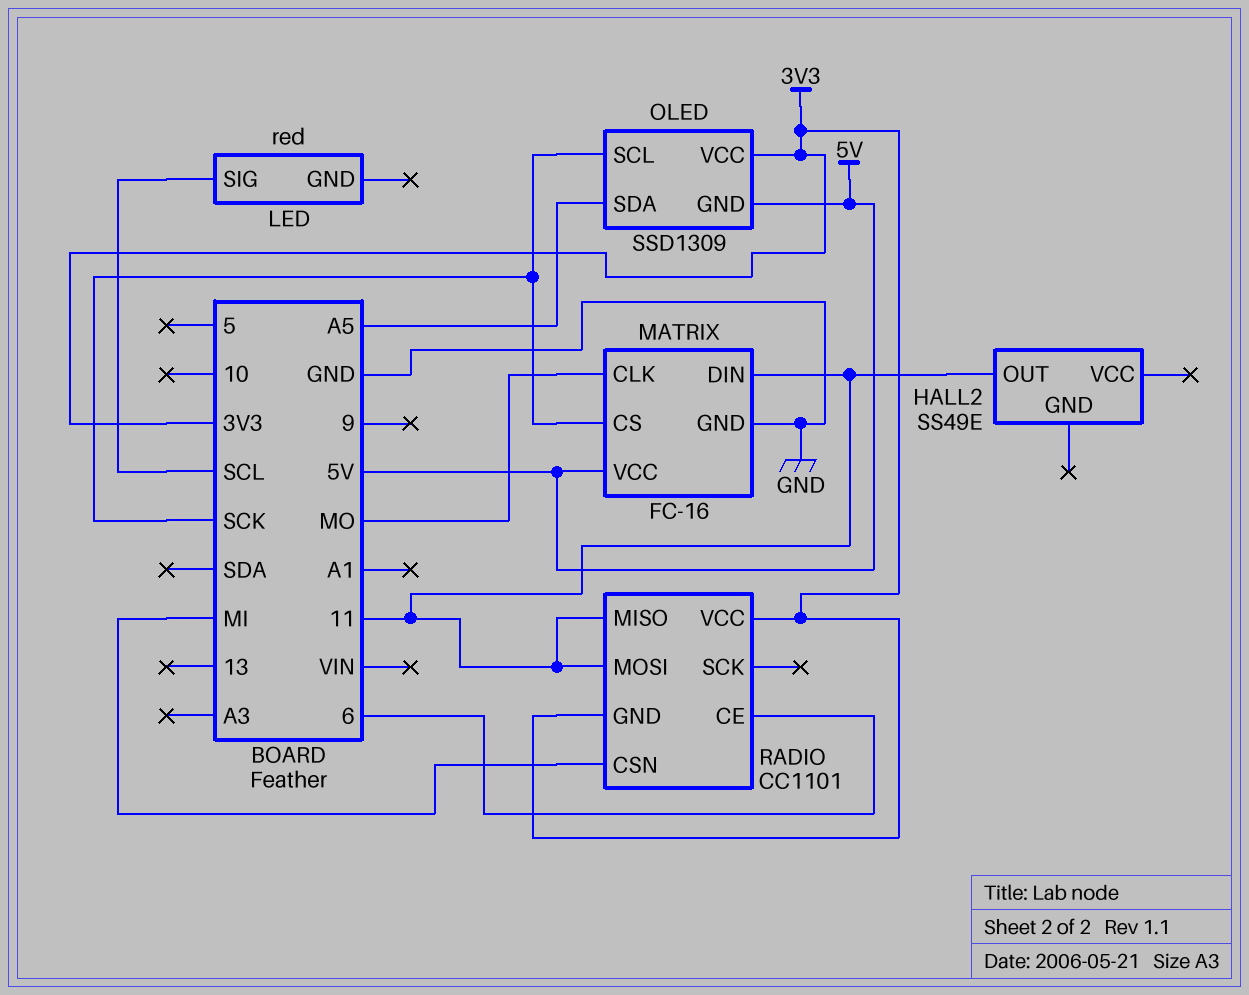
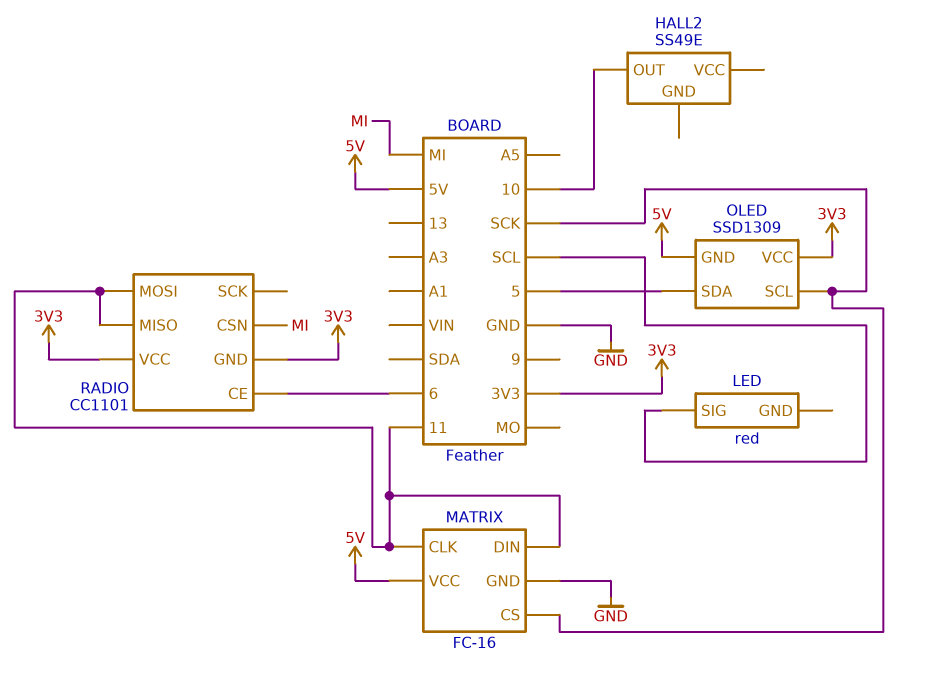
HALL2 pin OUT: 11 -> 10
MATRIX pin CLK: MO -> 11
OLED pin SDA: A5 -> 5

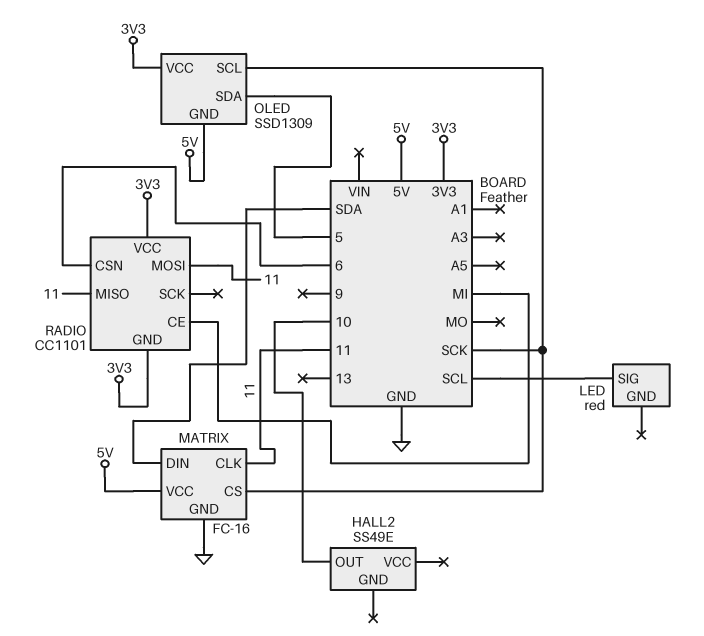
MATRIX pin DIN: 11 -> SDA
RADIO pin CE: 6 -> MI
RADIO pin CSN: MI -> 6

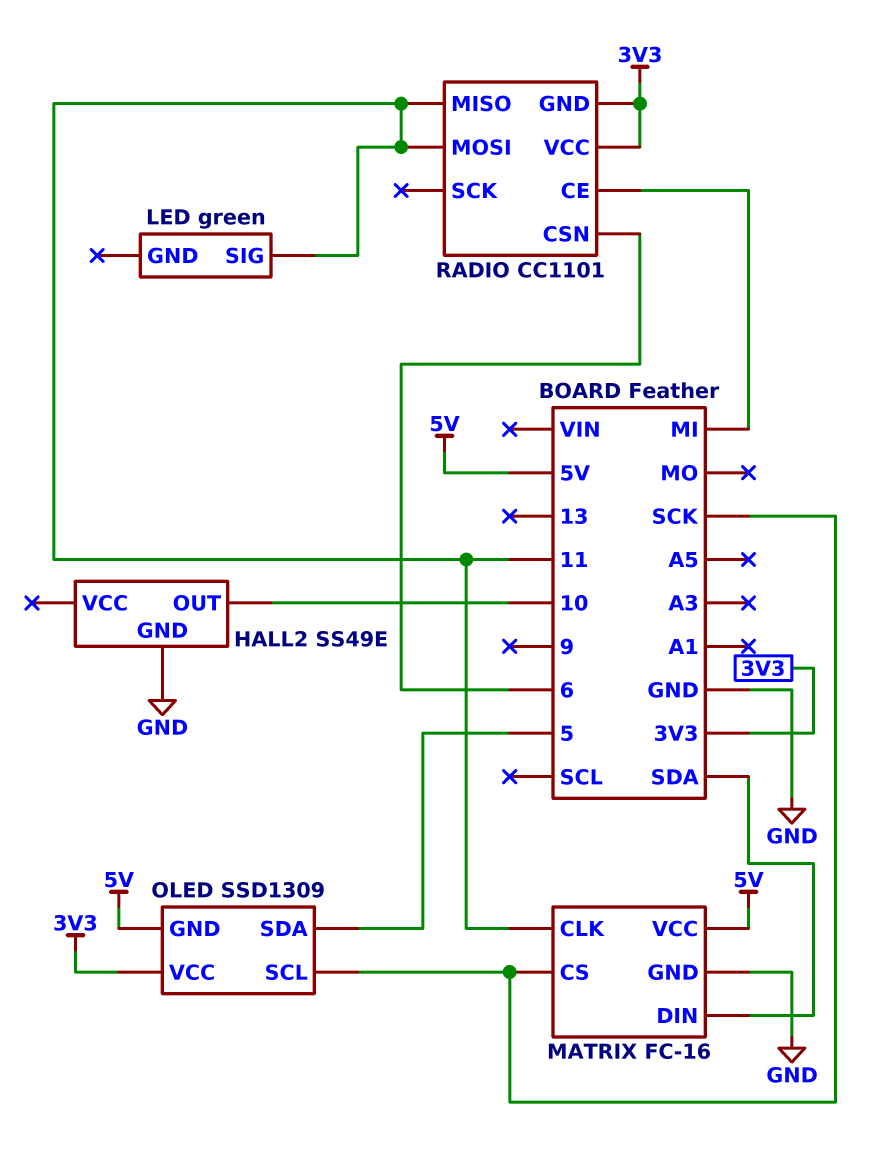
HALL2 pin GND: none -> GND
LED: red -> green
LED pin SIG: SCL -> 11

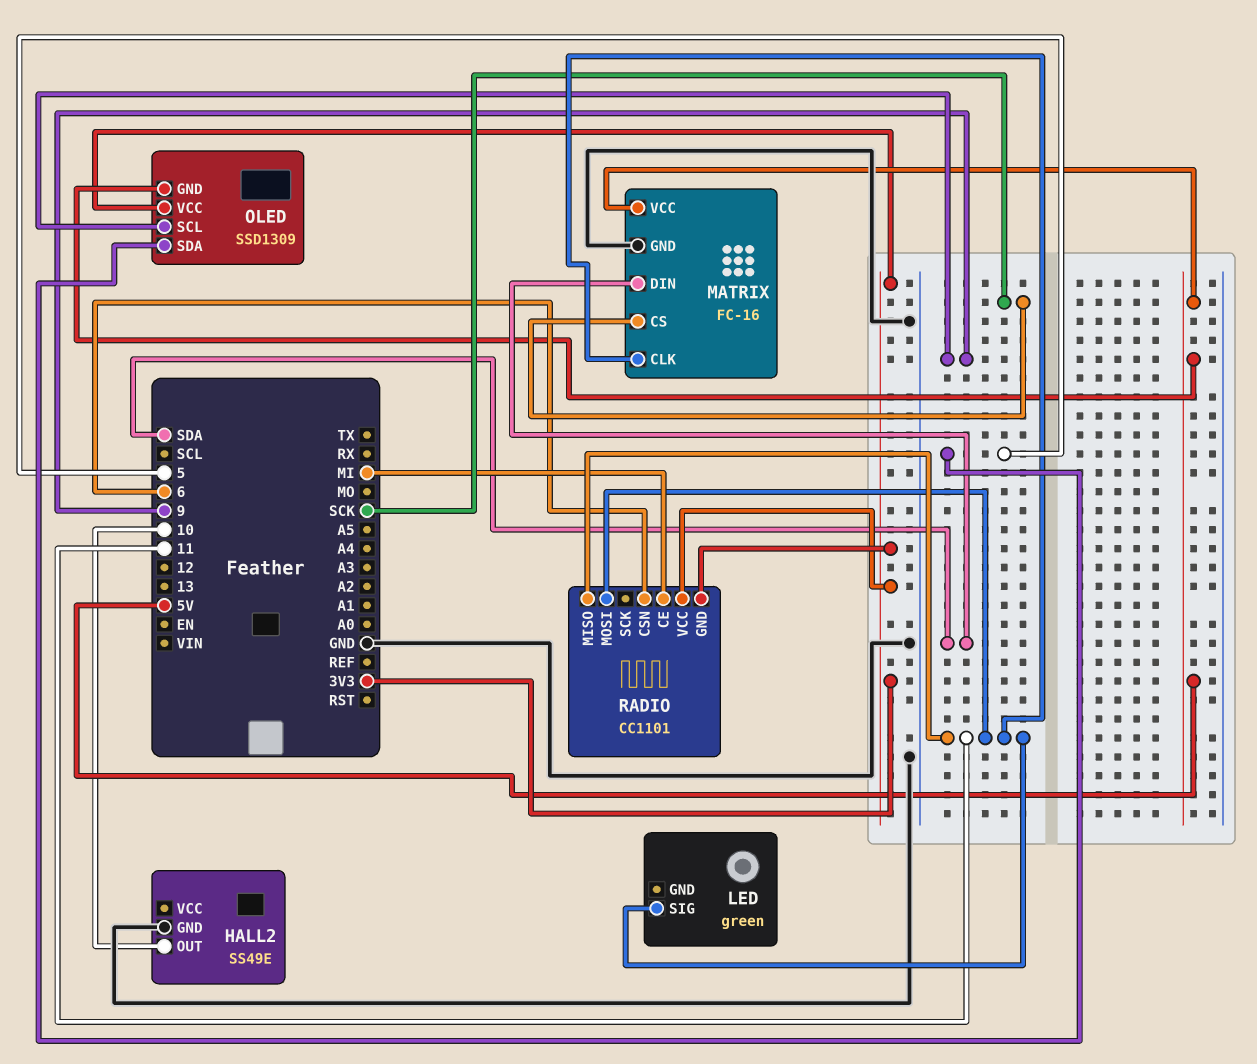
OLED pin SCL: SCK -> 9

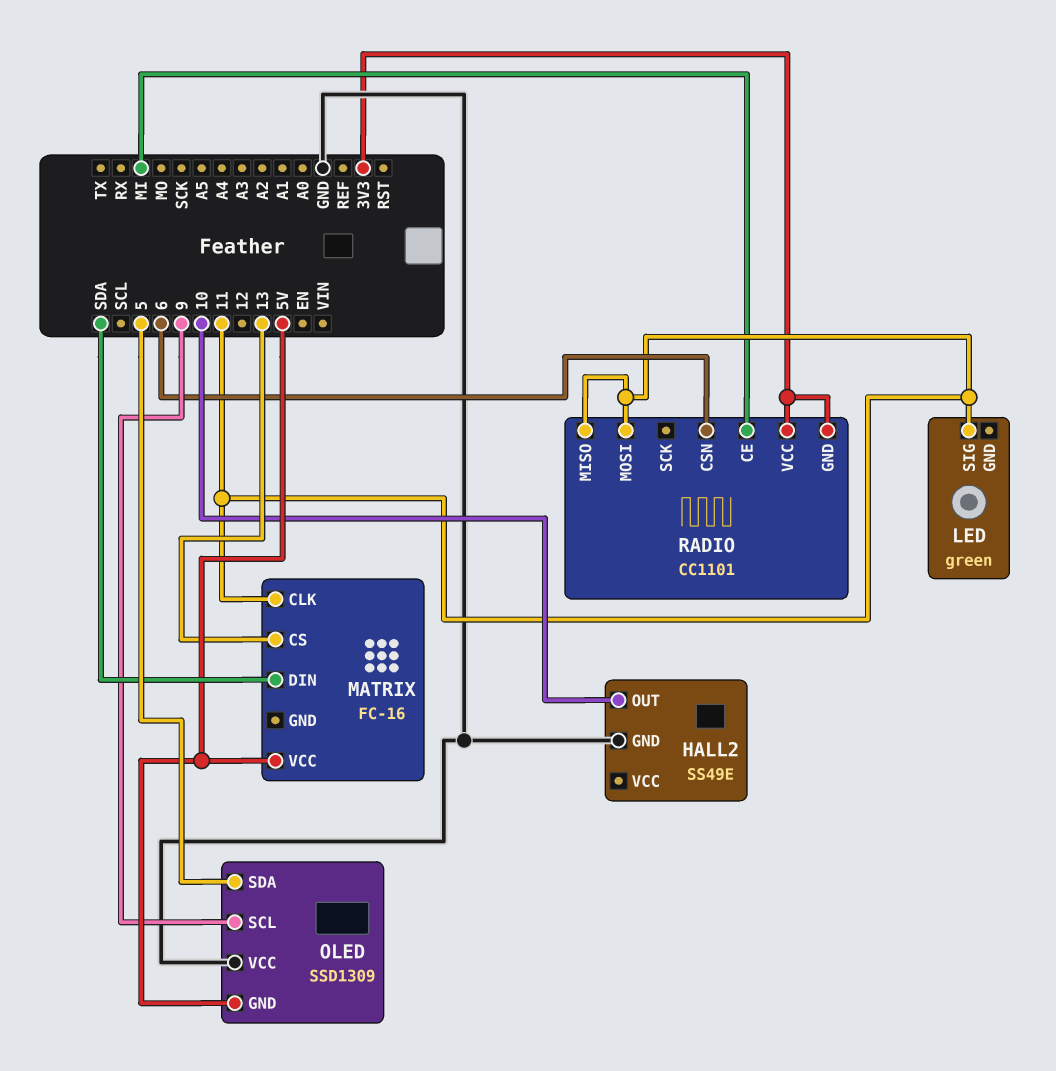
MATRIX pin CS: SCK -> 13
MATRIX pin GND: GND -> none
OLED pin VCC: 3V3 -> GND

